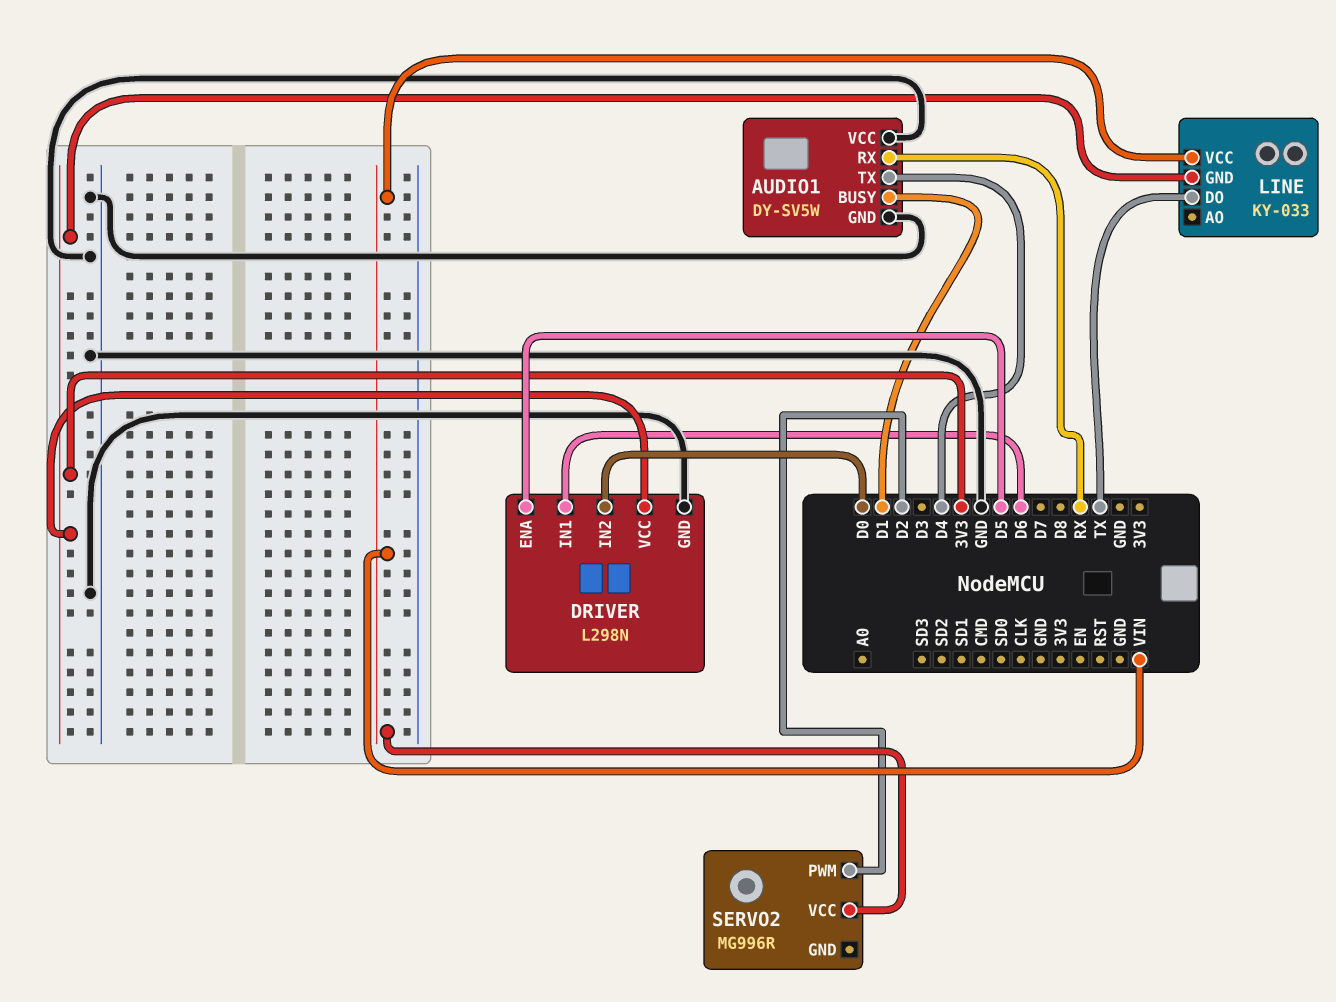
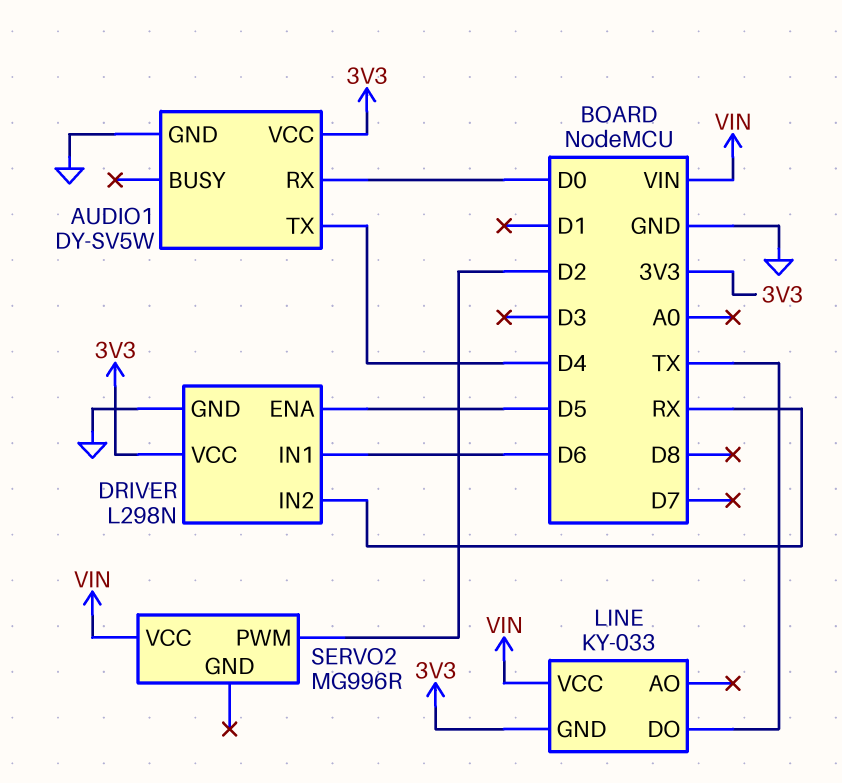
AUDIO1 pin BUSY: D1 -> none
AUDIO1 pin RX: RX -> D0
AUDIO1 pin VCC: GND -> 3V3
DRIVER pin IN2: D0 -> RX

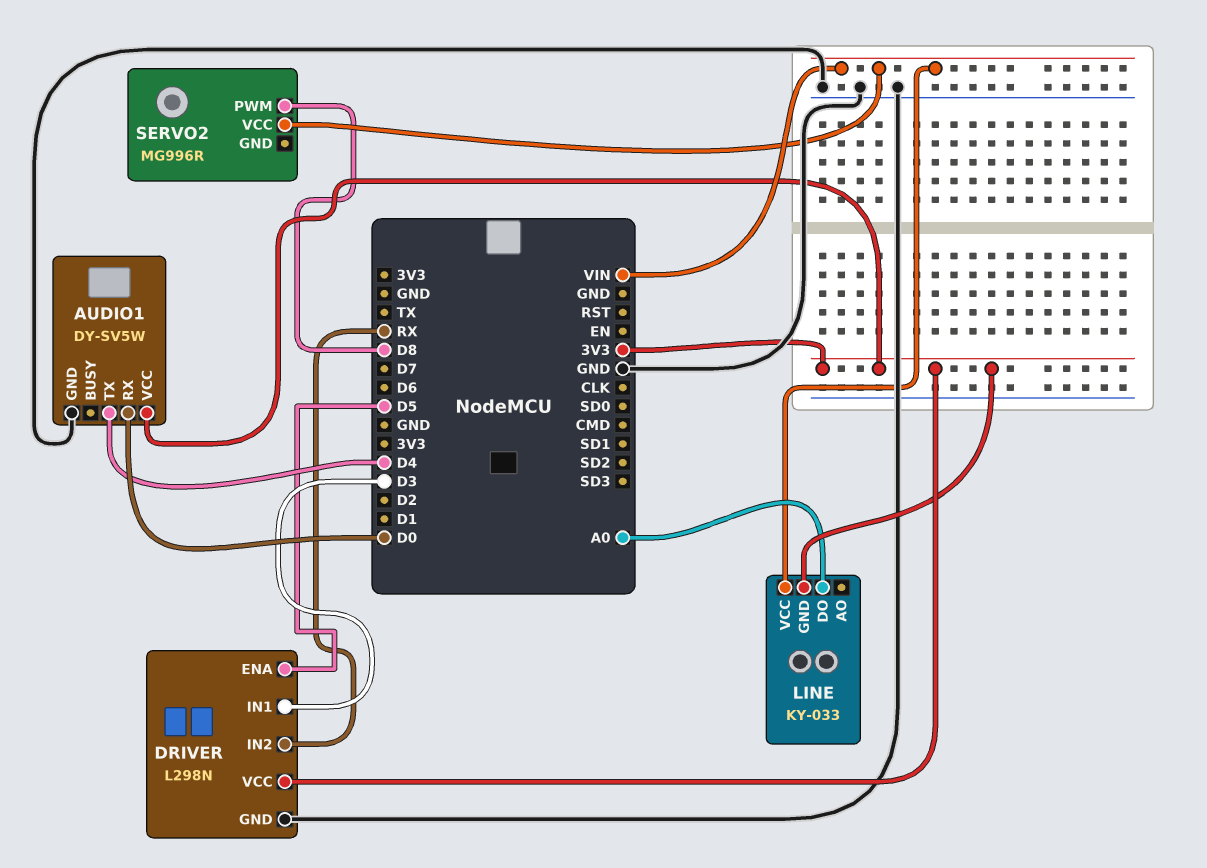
DRIVER pin IN1: D6 -> D3
LINE pin DO: TX -> A0
SERVO2 pin PWM: D2 -> D8

